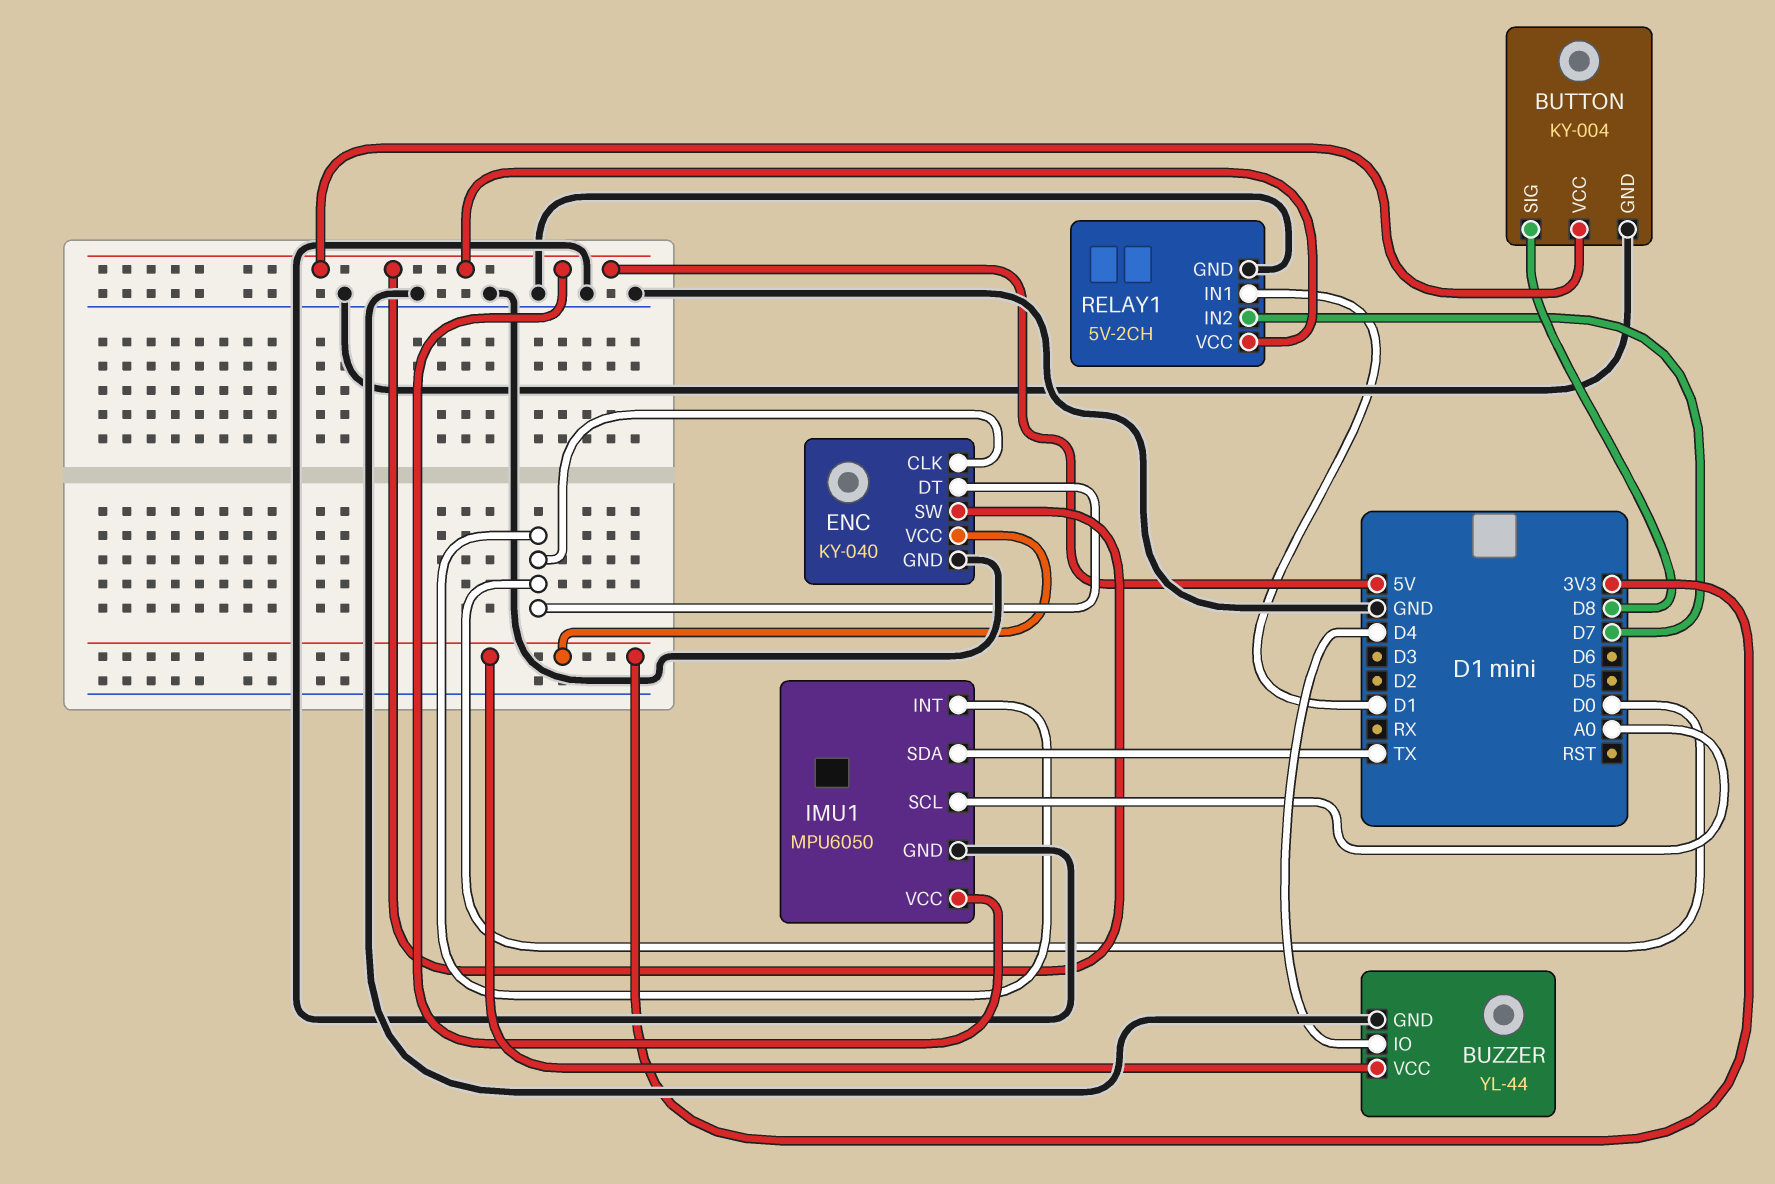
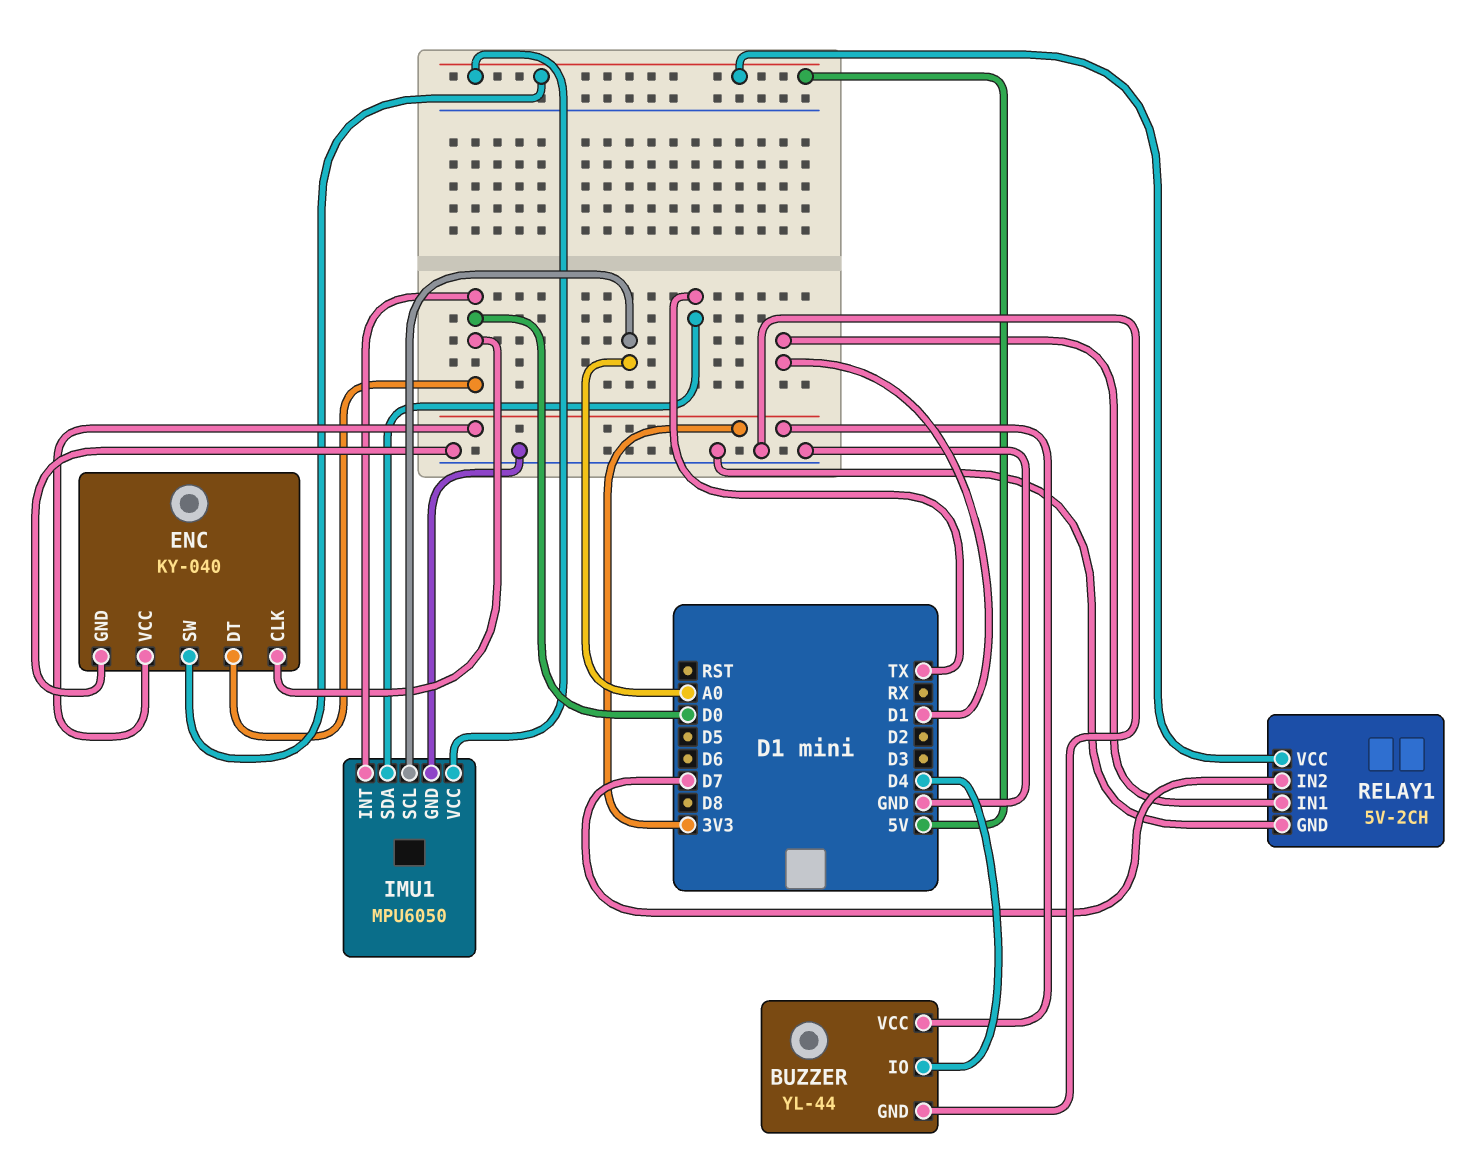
BUTTON: KY-004 -> none
BUTTON pin GND: GND -> none
BUTTON pin SIG: D8 -> none
BUTTON pin VCC: 5V -> none

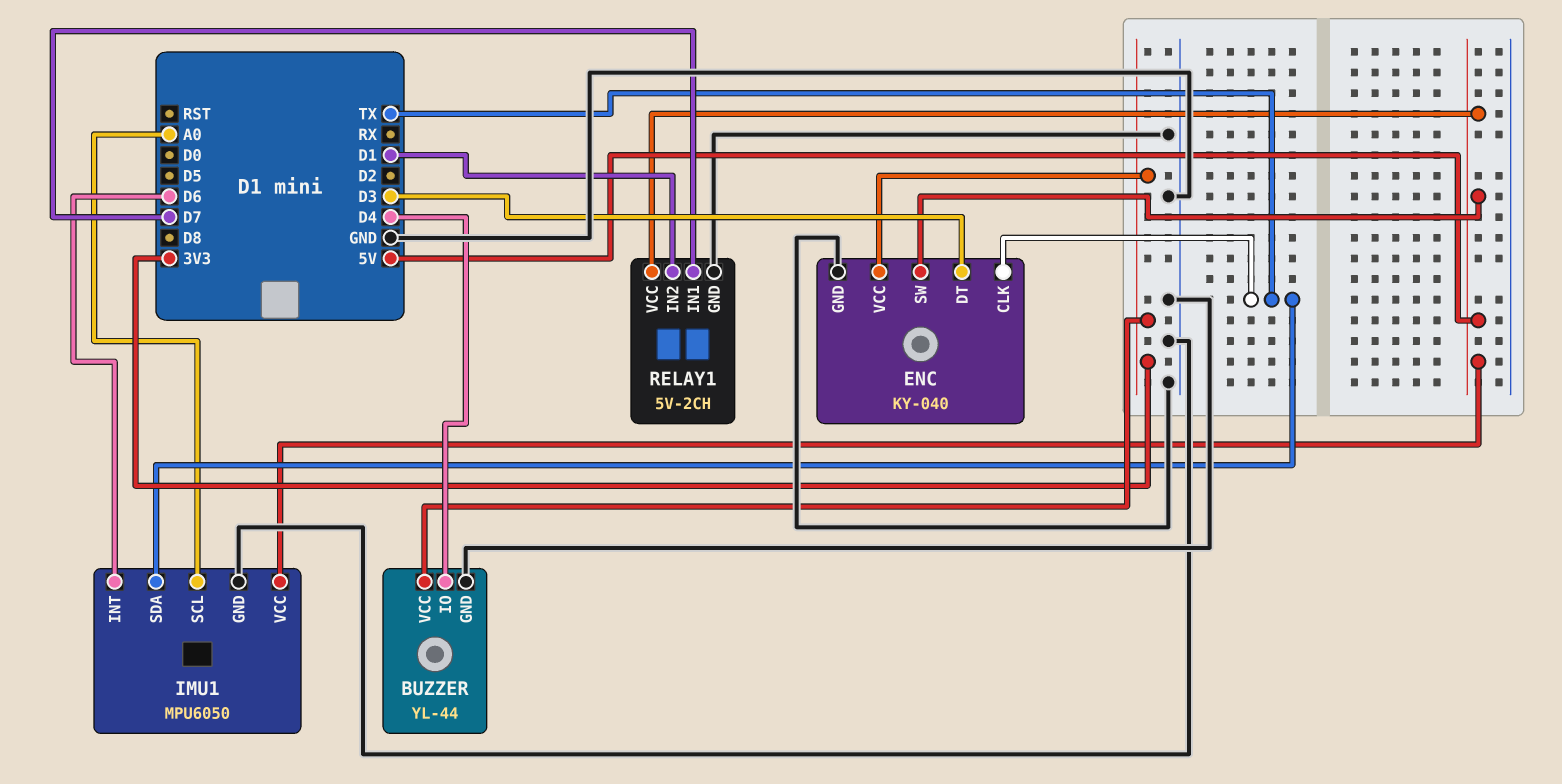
ENC pin CLK: D0 -> TX
ENC pin DT: D0 -> D3
IMU1 pin INT: D0 -> D6
RELAY1 pin IN1: D1 -> D7
RELAY1 pin IN2: D7 -> D1

